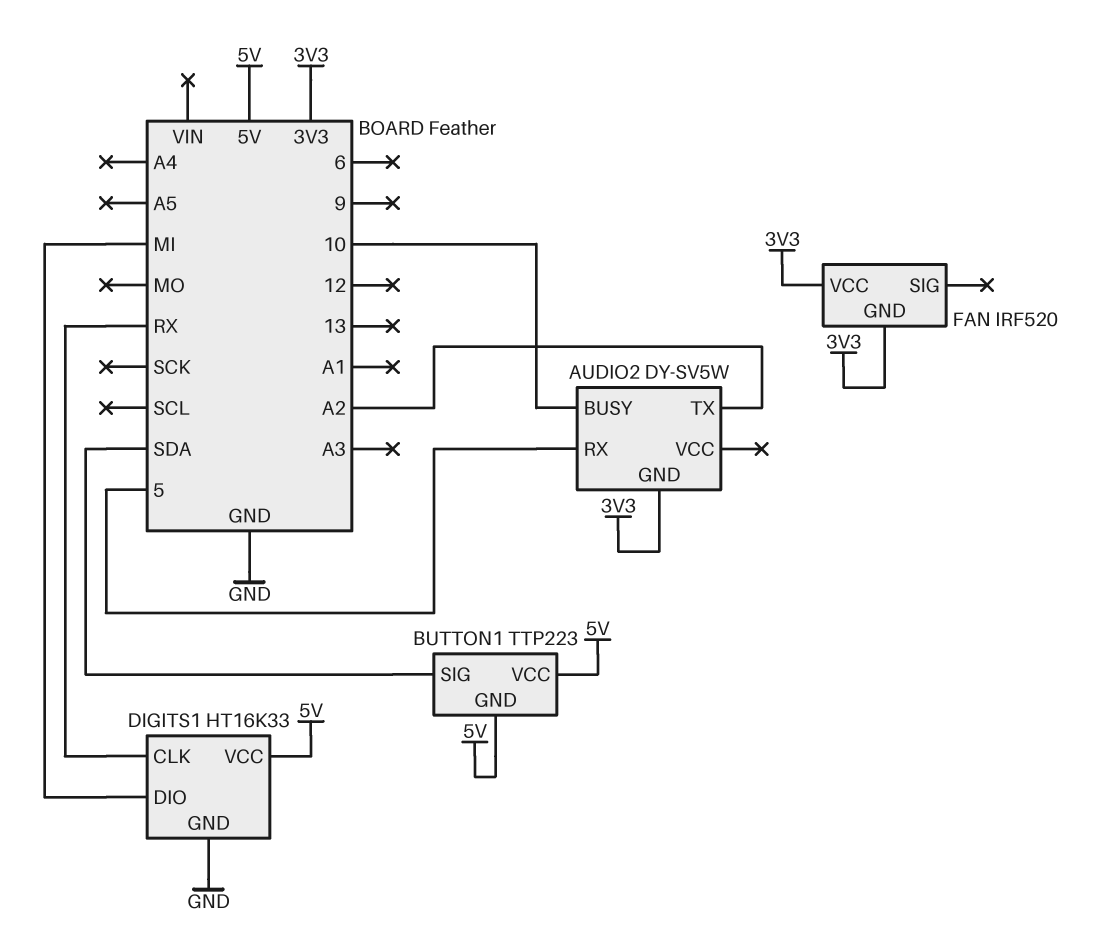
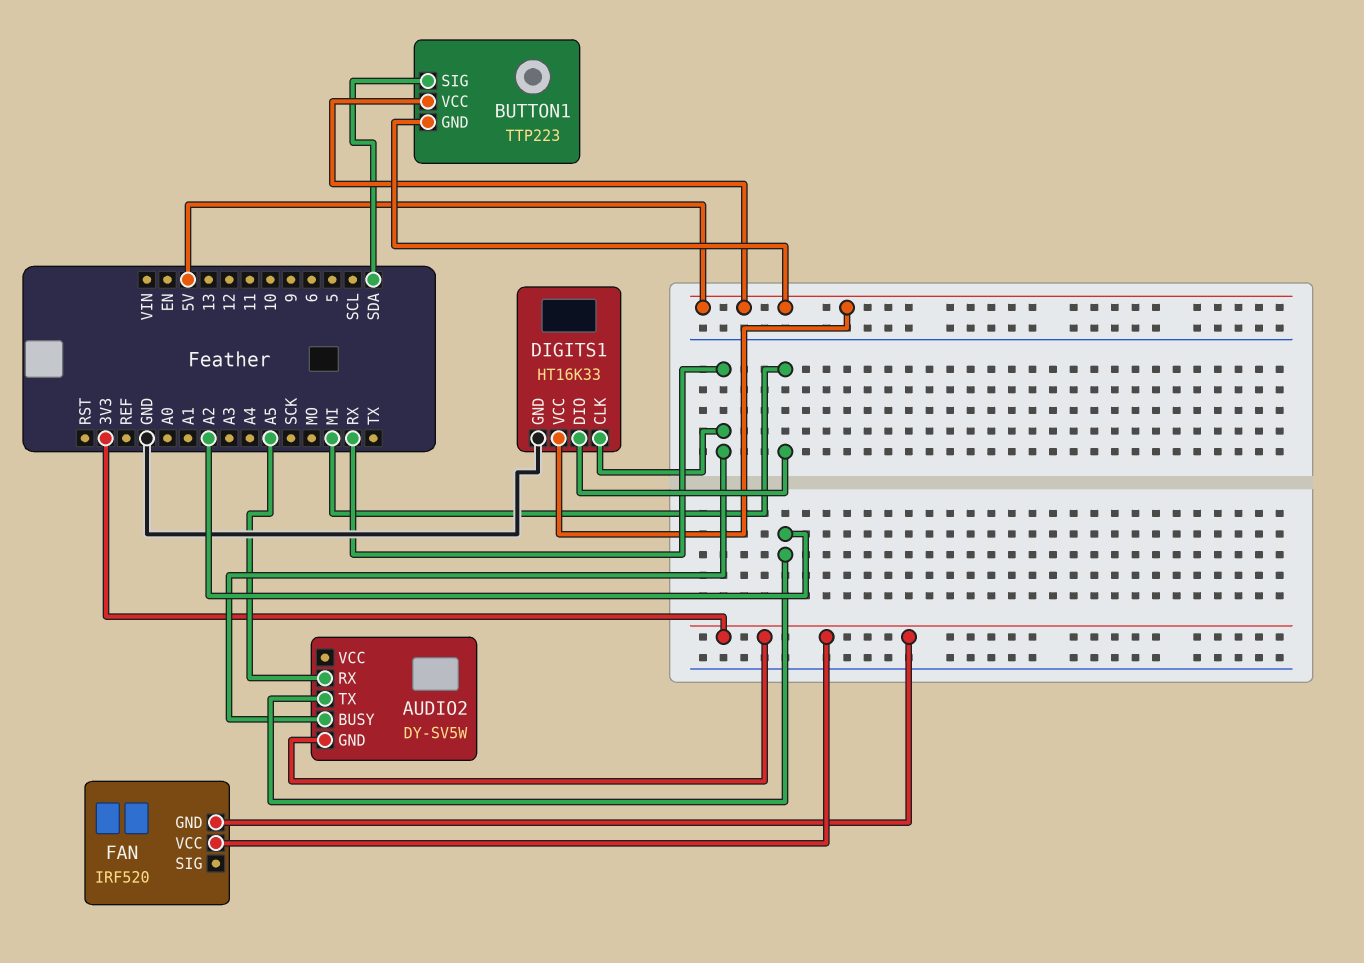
AUDIO2 pin BUSY: 10 -> RX
AUDIO2 pin RX: 5 -> A5

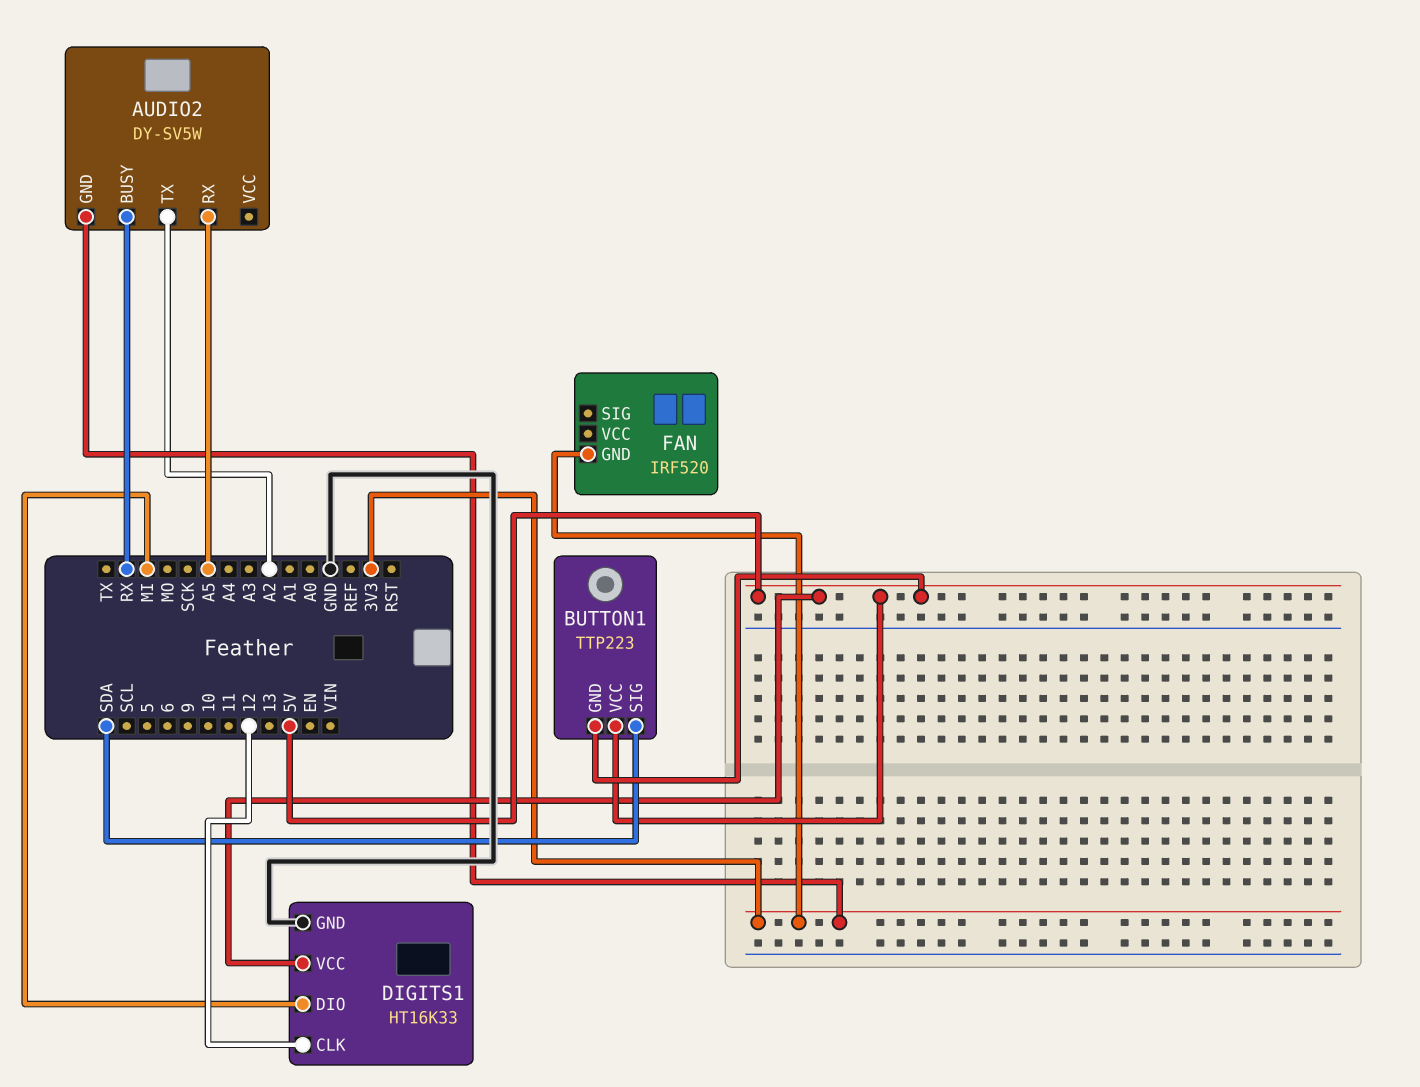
DIGITS1 pin CLK: RX -> 12
FAN pin VCC: 3V3 -> none

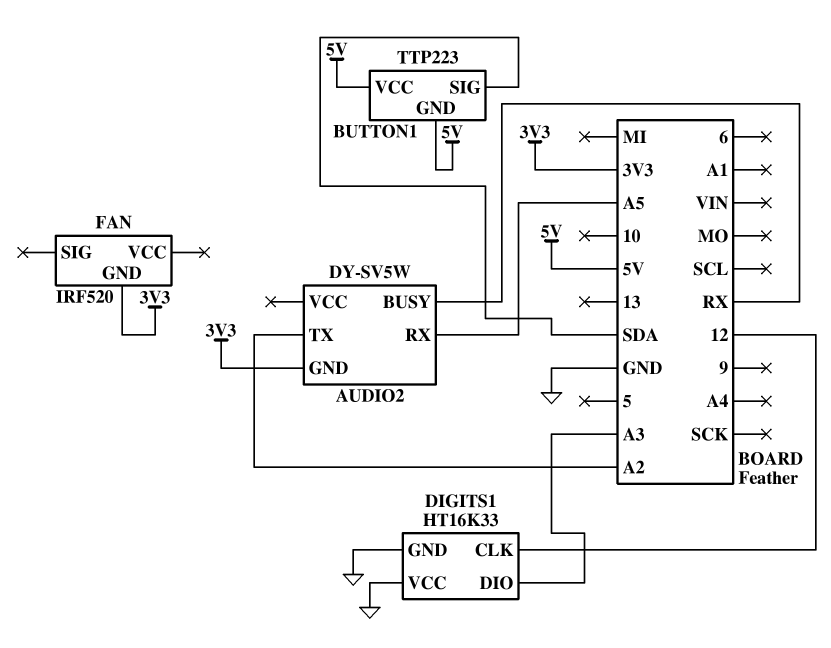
DIGITS1 pin DIO: MI -> A3
DIGITS1 pin VCC: 5V -> GND

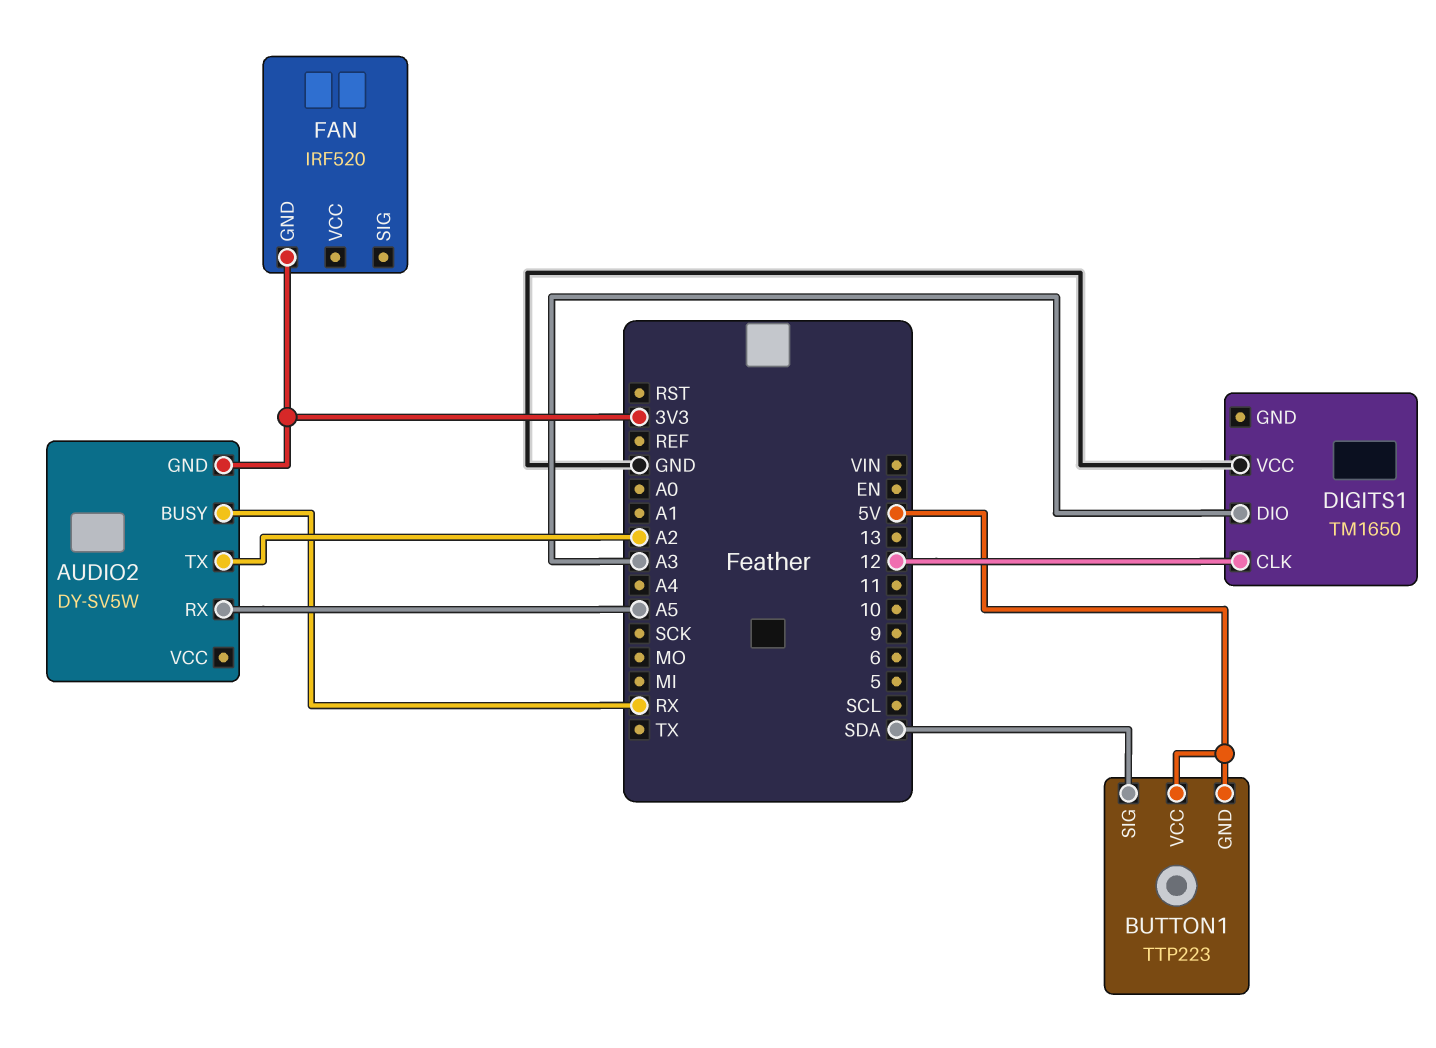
DIGITS1: HT16K33 -> TM1650
DIGITS1 pin GND: GND -> none

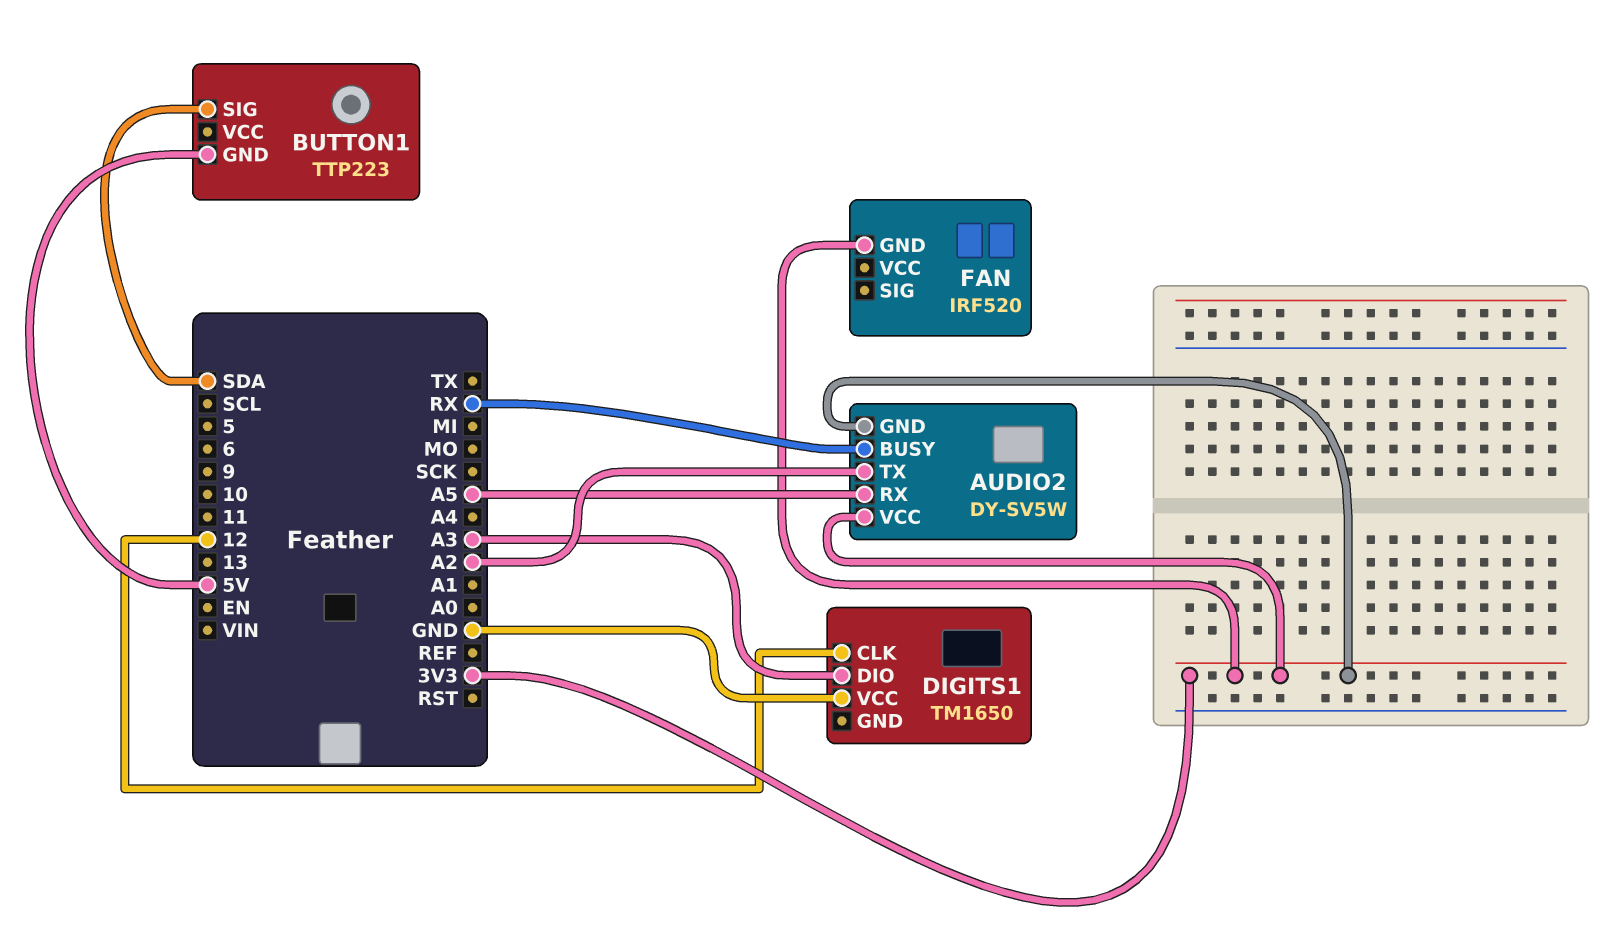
AUDIO2 pin VCC: none -> 3V3
BUTTON1 pin VCC: 5V -> none

